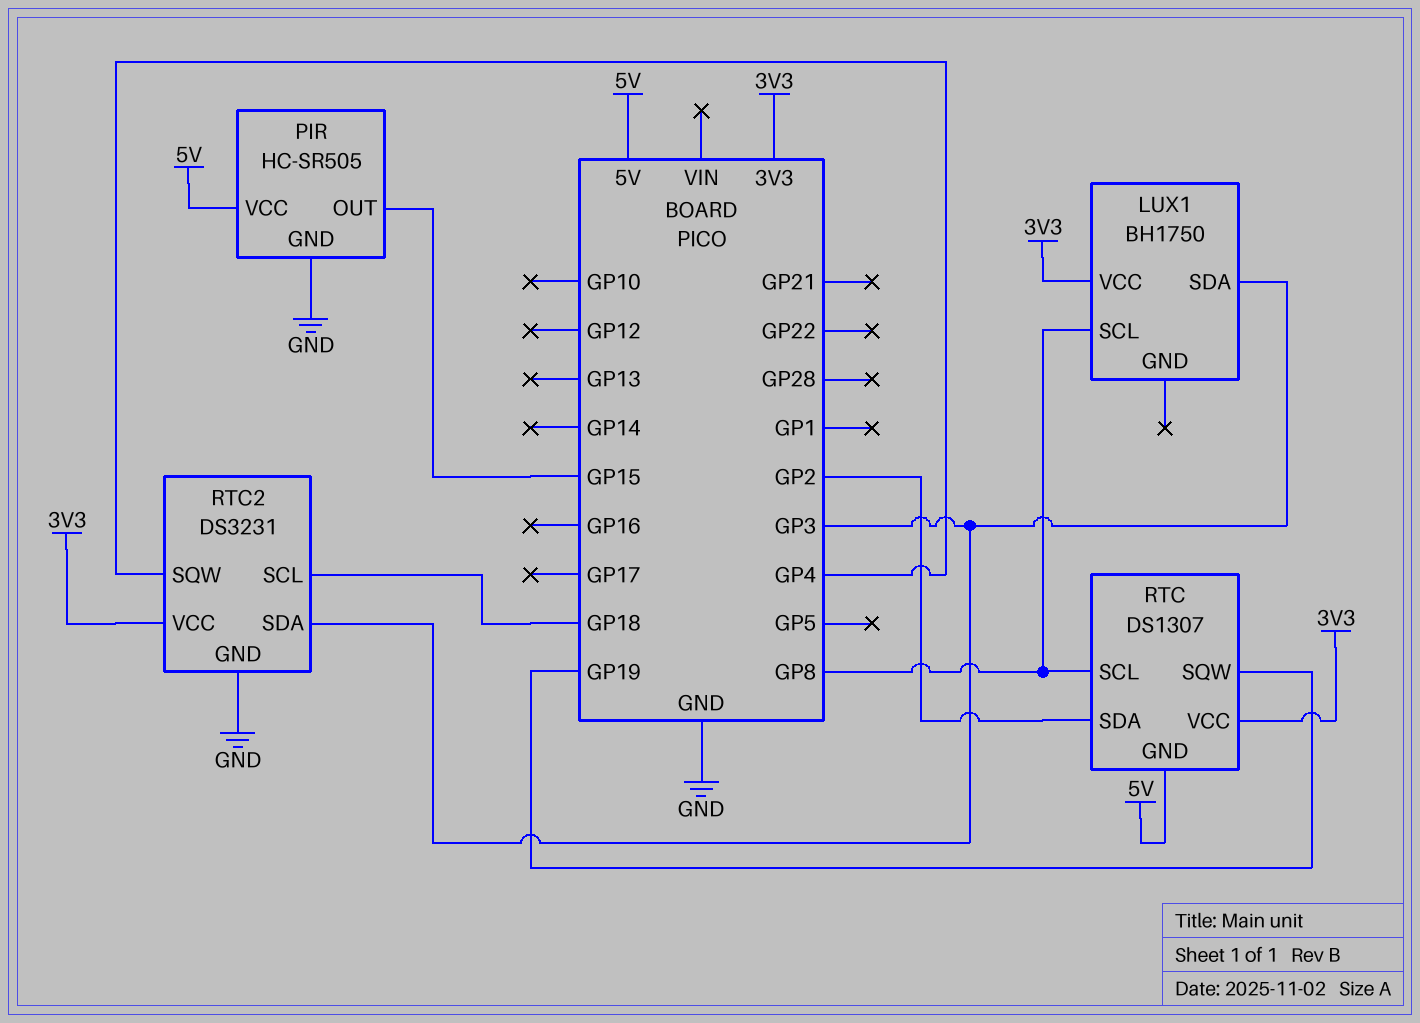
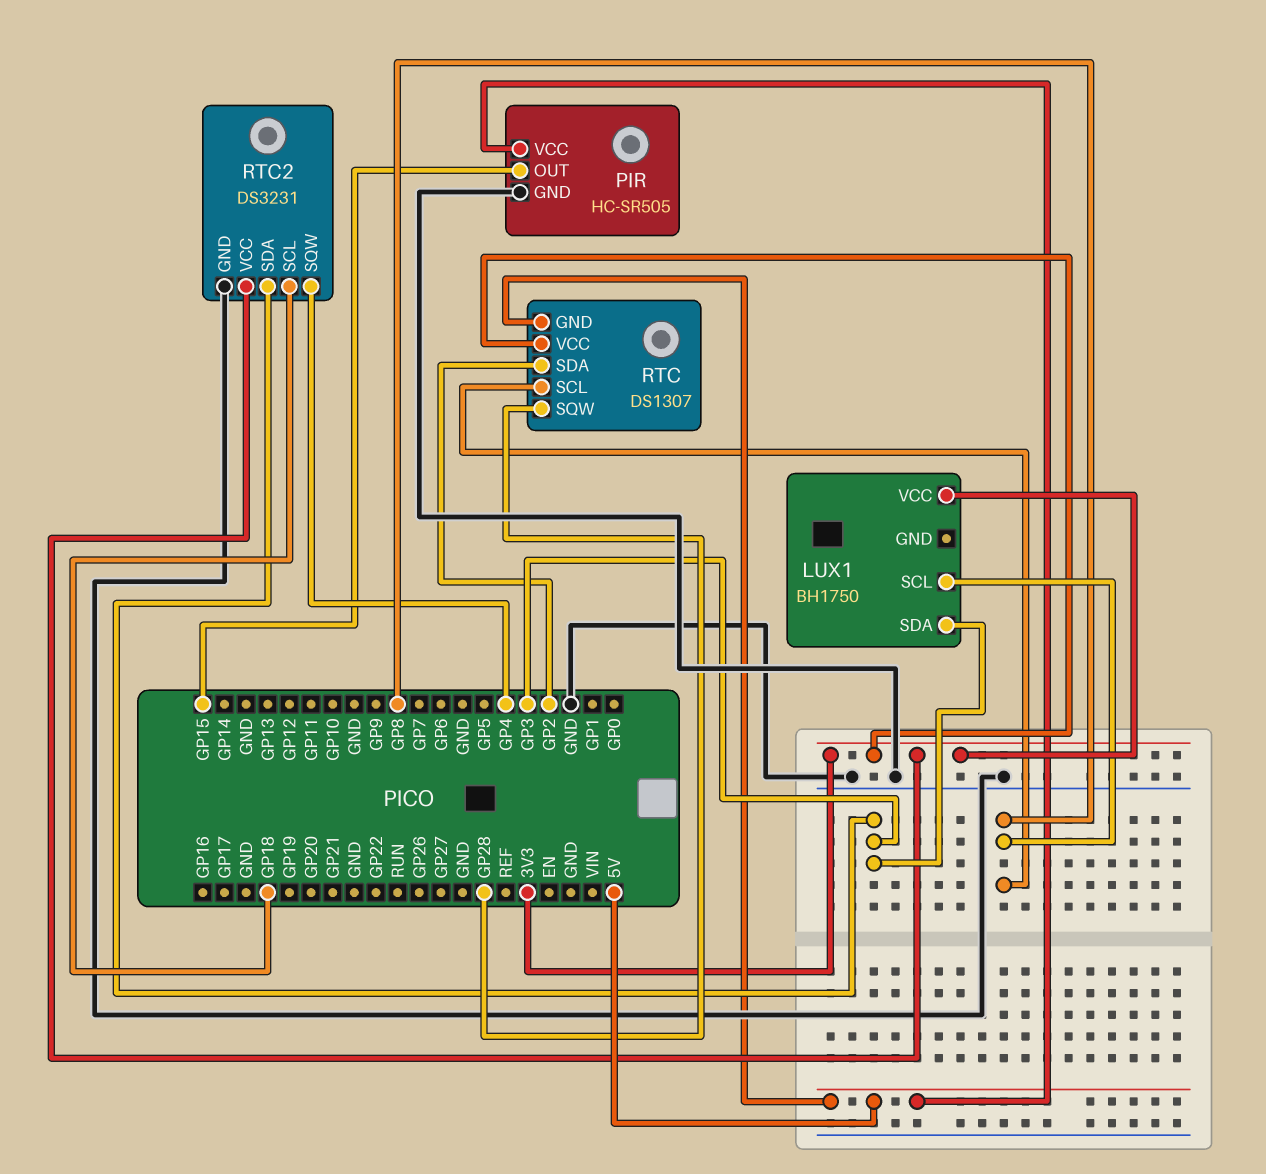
RTC pin SQW: GP19 -> GP28

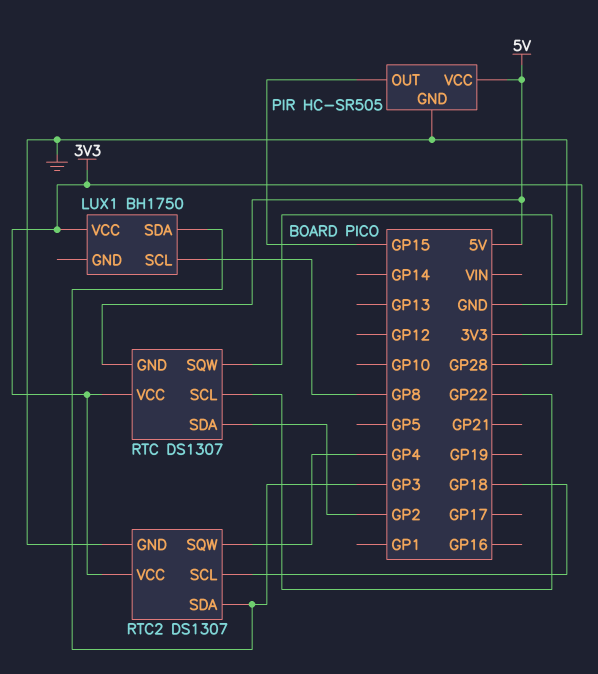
RTC pin SCL: GP8 -> GP22
RTC2: DS3231 -> DS1307

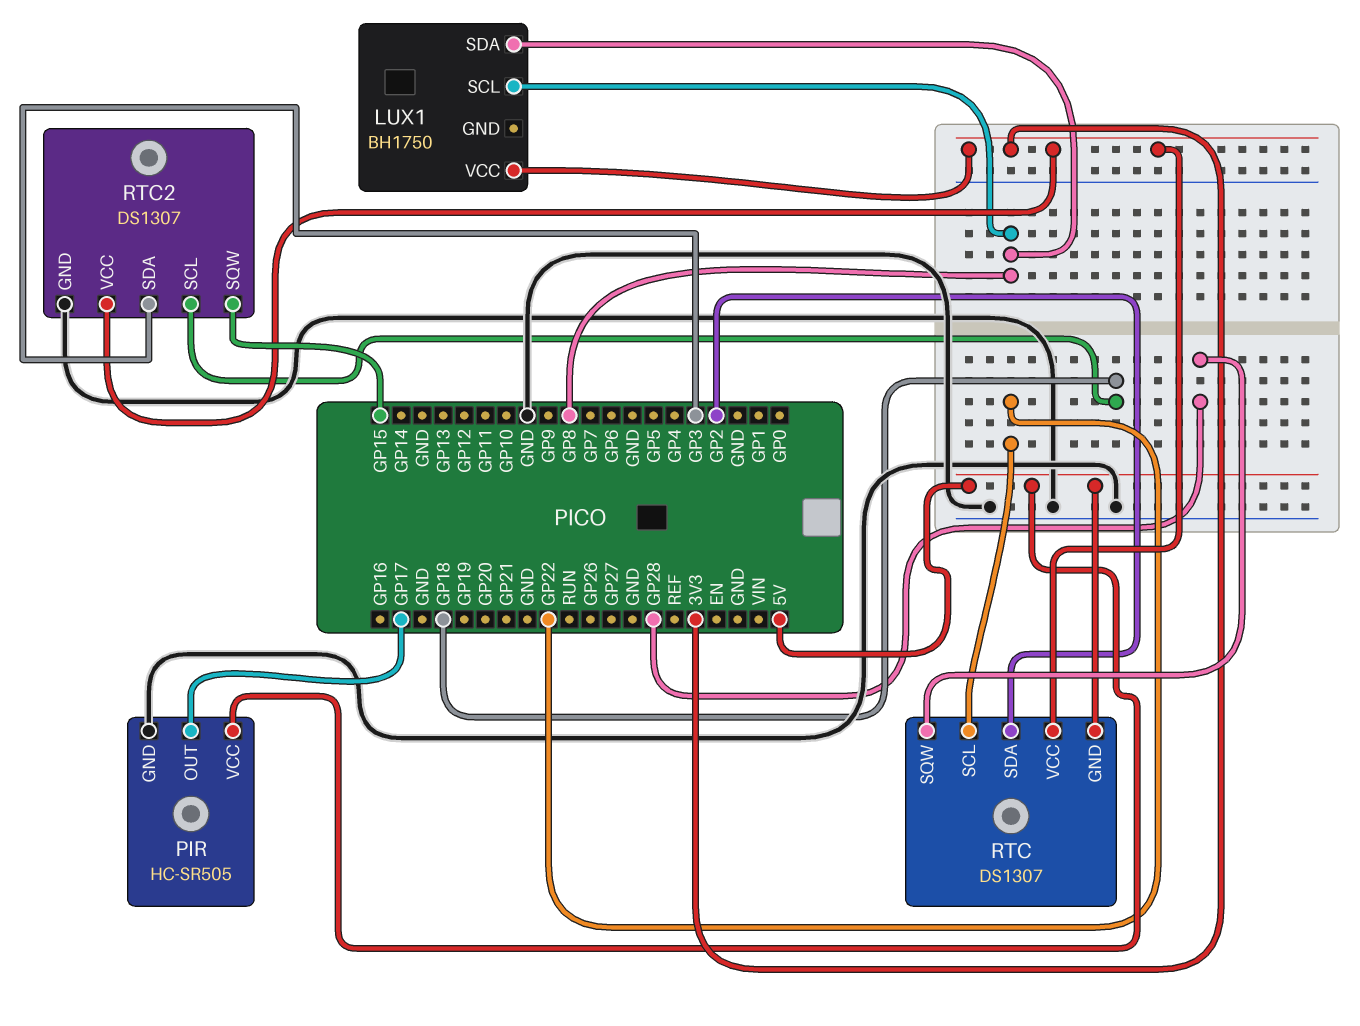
LUX1 pin SDA: GP3 -> GP8
PIR pin OUT: GP15 -> GP17
RTC2 pin SQW: GP4 -> GP15

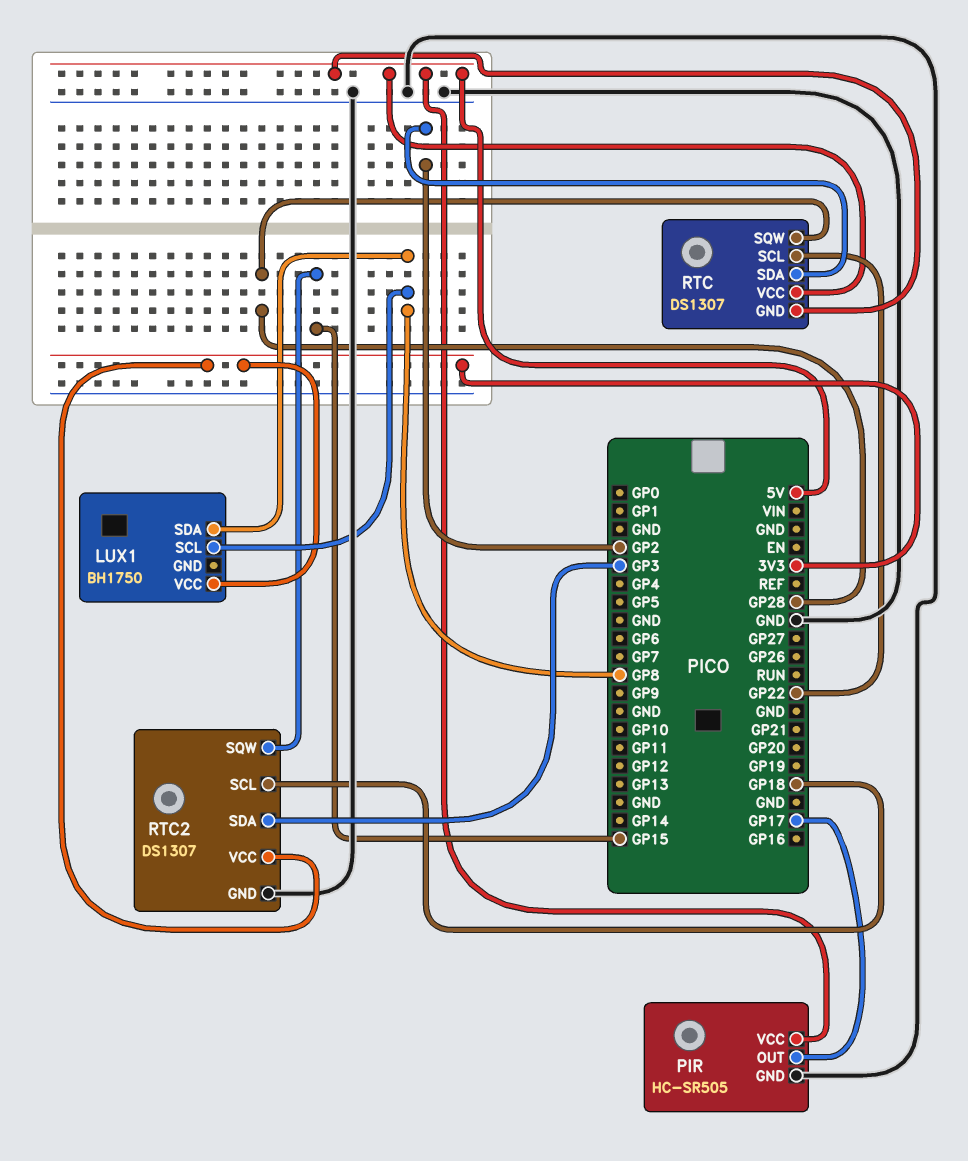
RTC pin VCC: 3V3 -> 5V

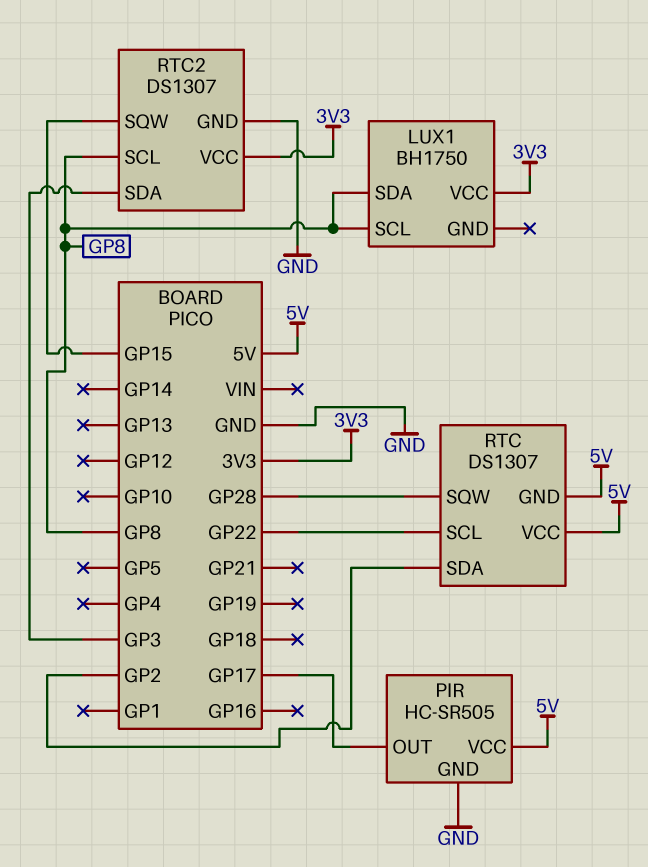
RTC2 pin SCL: GP18 -> GP8

